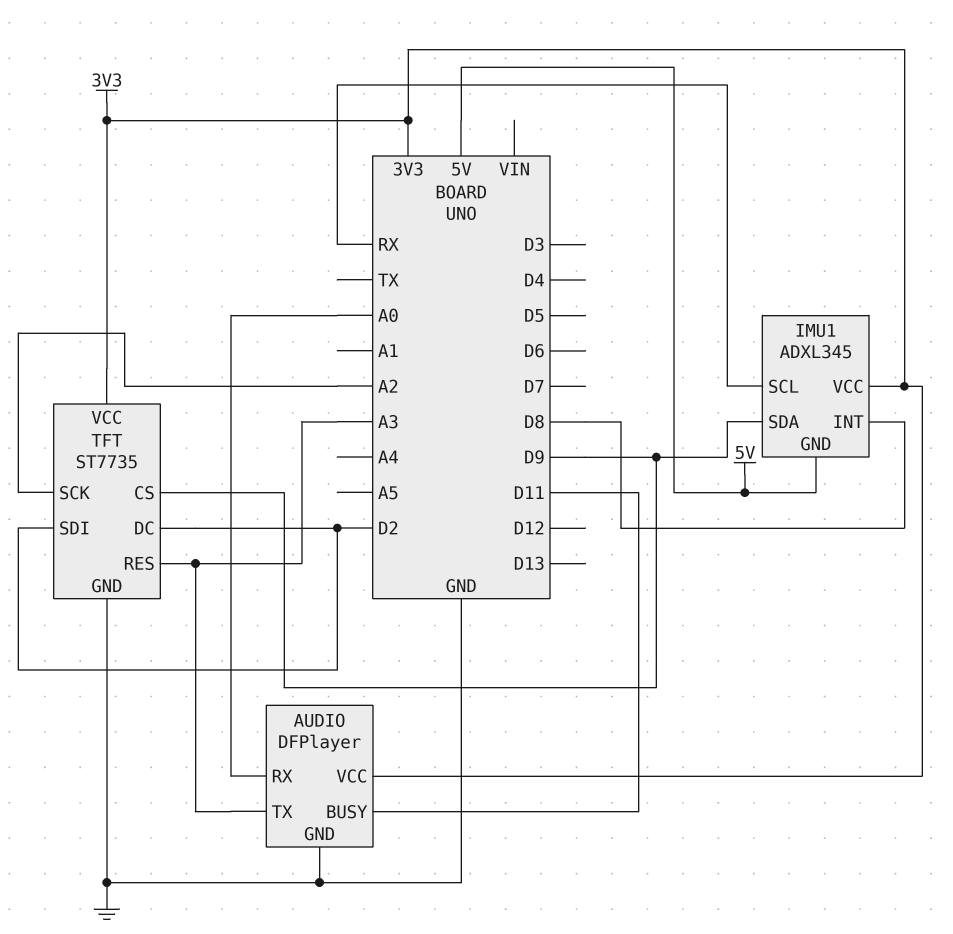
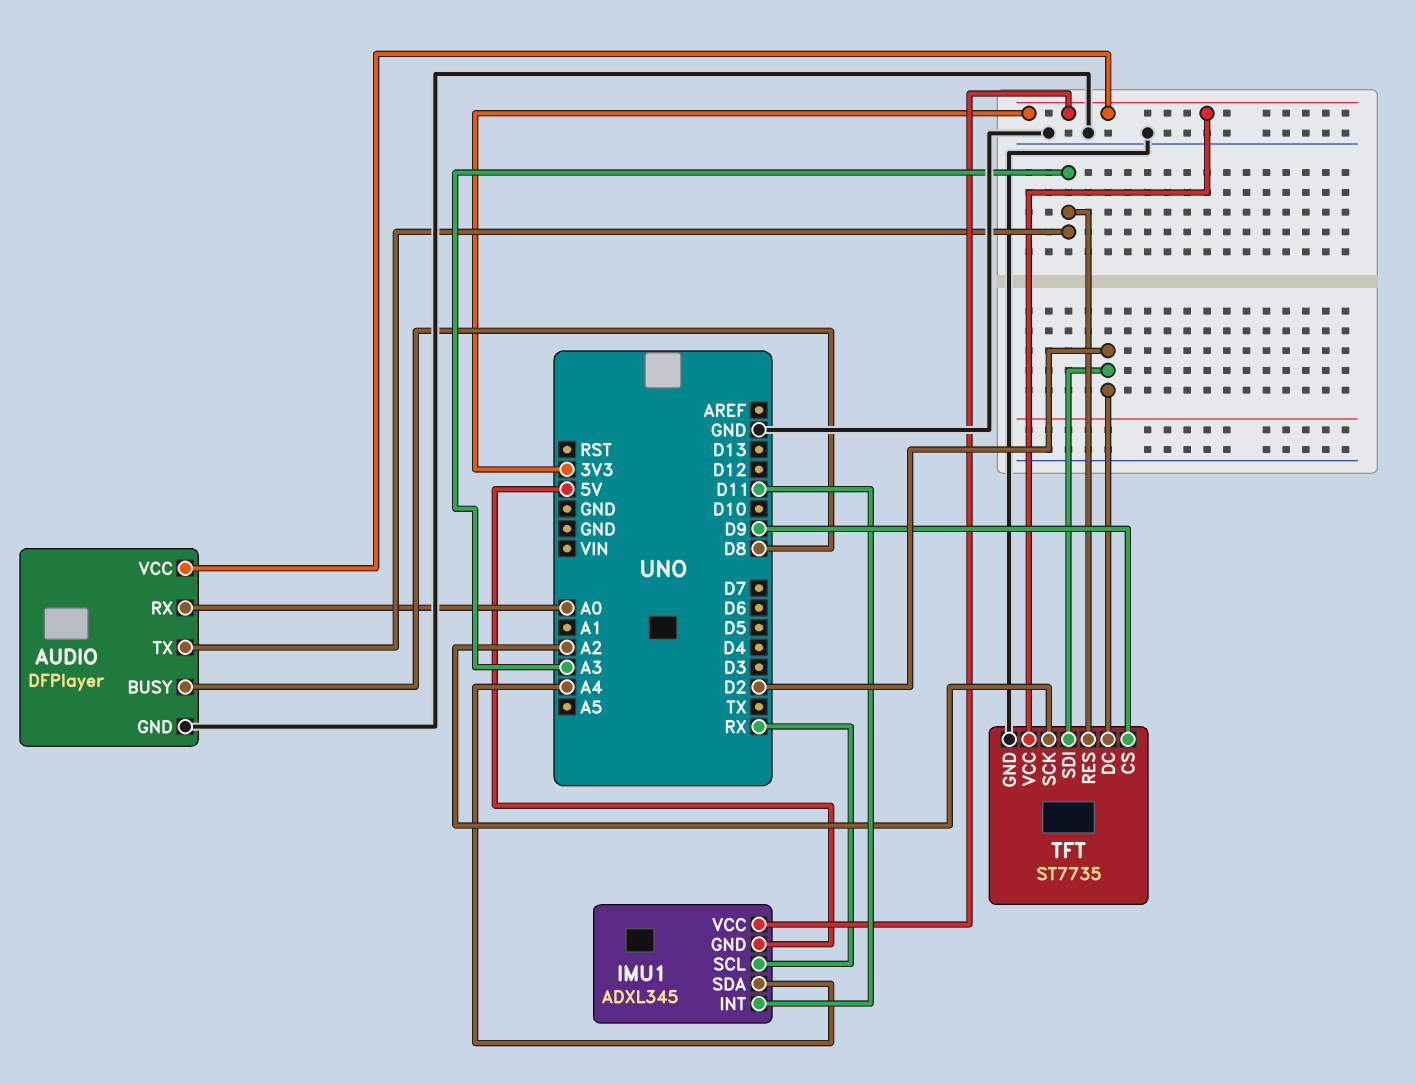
AUDIO pin BUSY: D11 -> D8
IMU1 pin INT: D8 -> D11
IMU1 pin SDA: D9 -> A4

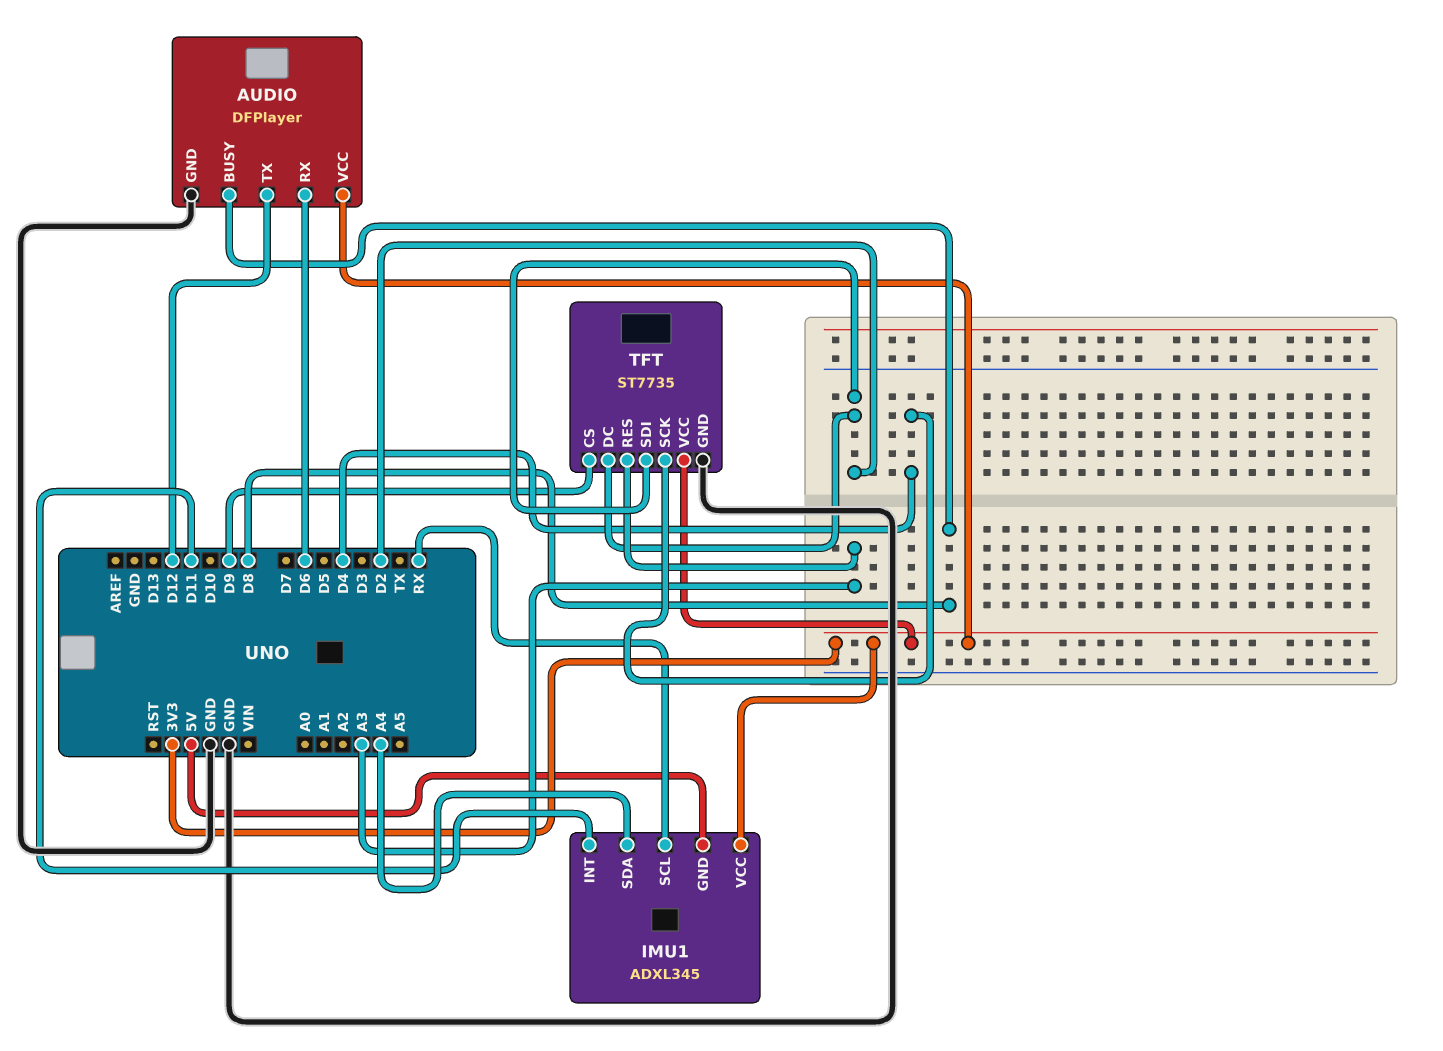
AUDIO pin RX: A0 -> D6
AUDIO pin TX: A3 -> D12
TFT pin SCK: A2 -> D4

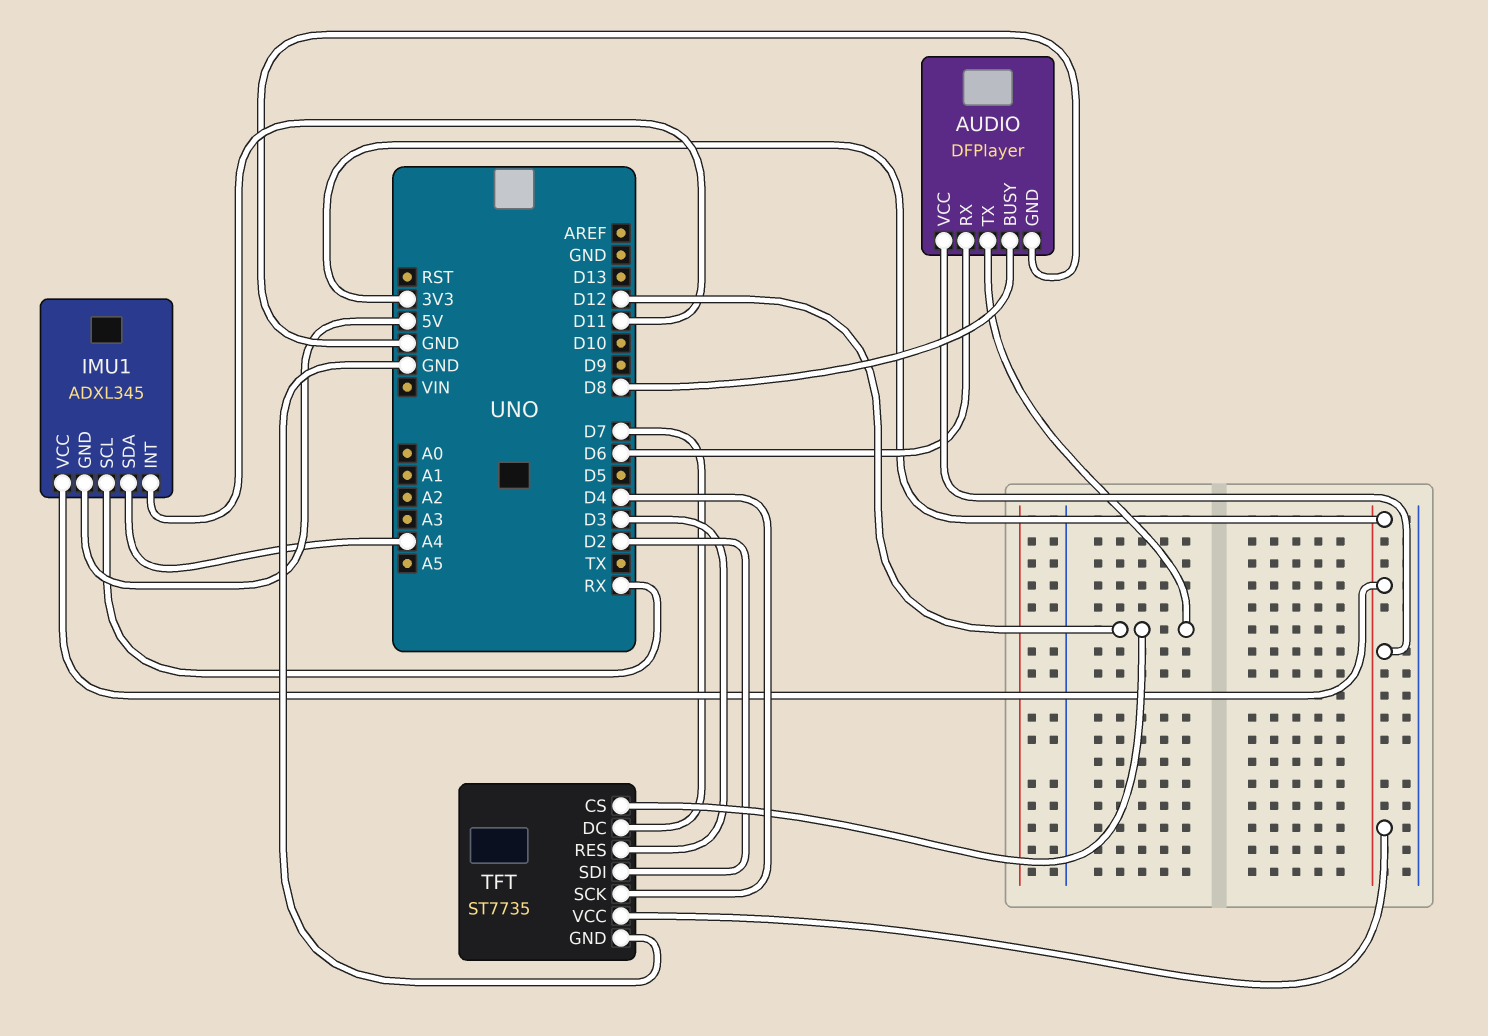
TFT pin CS: D9 -> D12
TFT pin DC: D2 -> D7
TFT pin RES: A3 -> D3

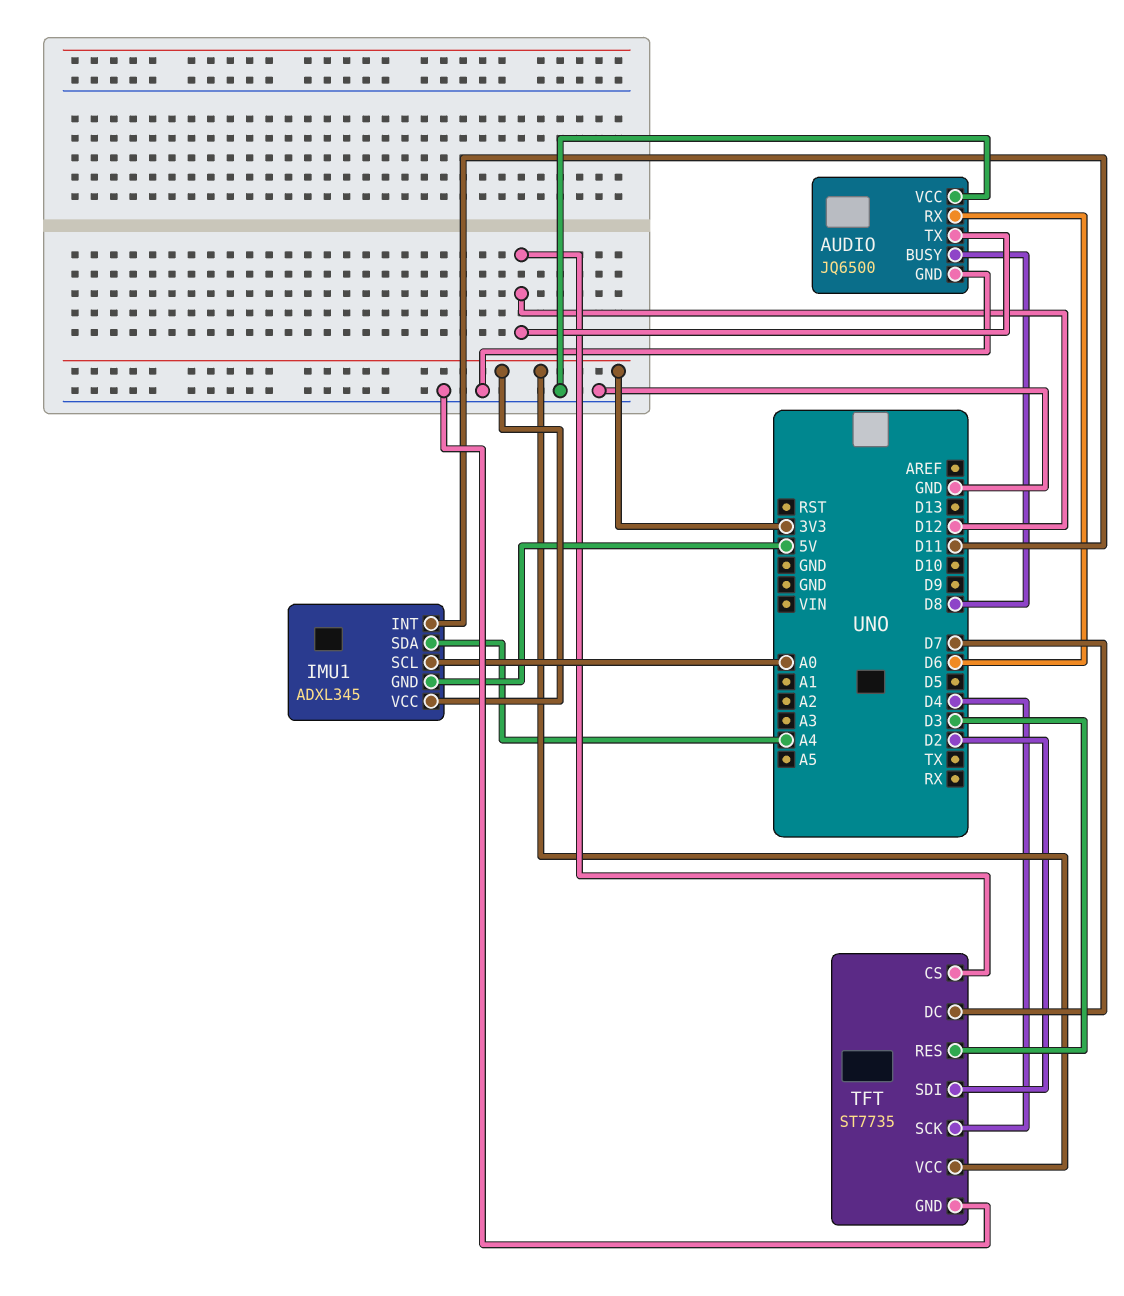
AUDIO: DFPlayer -> JQ6500
AUDIO pin VCC: 3V3 -> GND
IMU1 pin SCL: RX -> A0

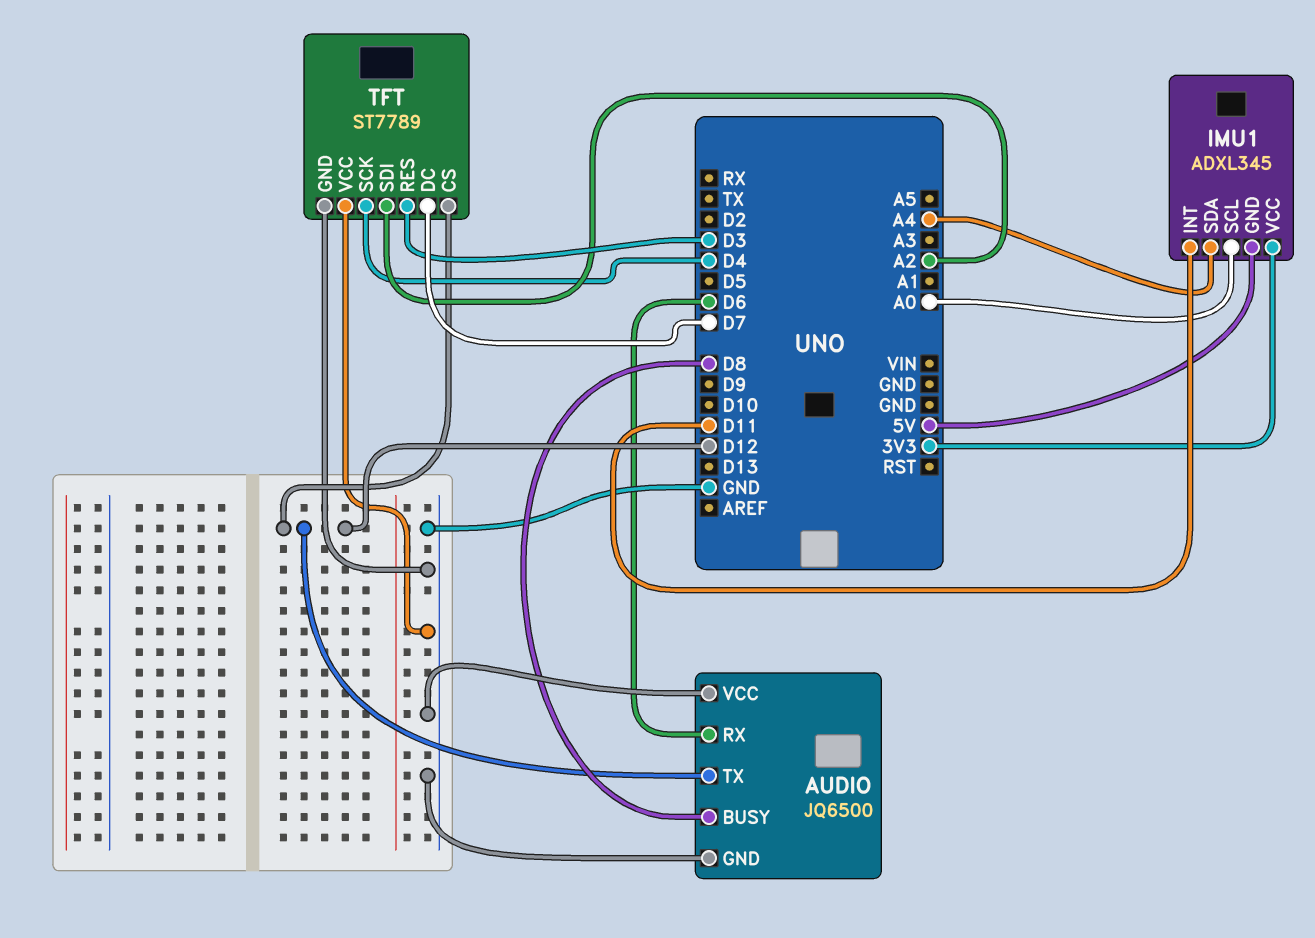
TFT: ST7735 -> ST7789
TFT pin SDI: D2 -> A2
TFT pin VCC: 3V3 -> GND

